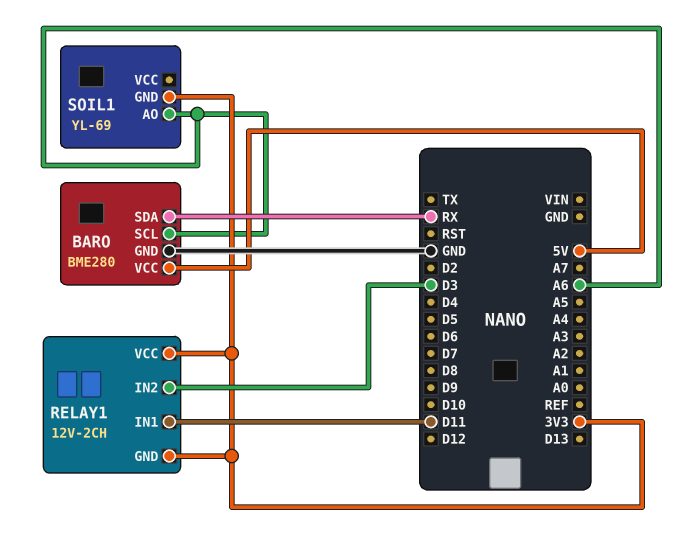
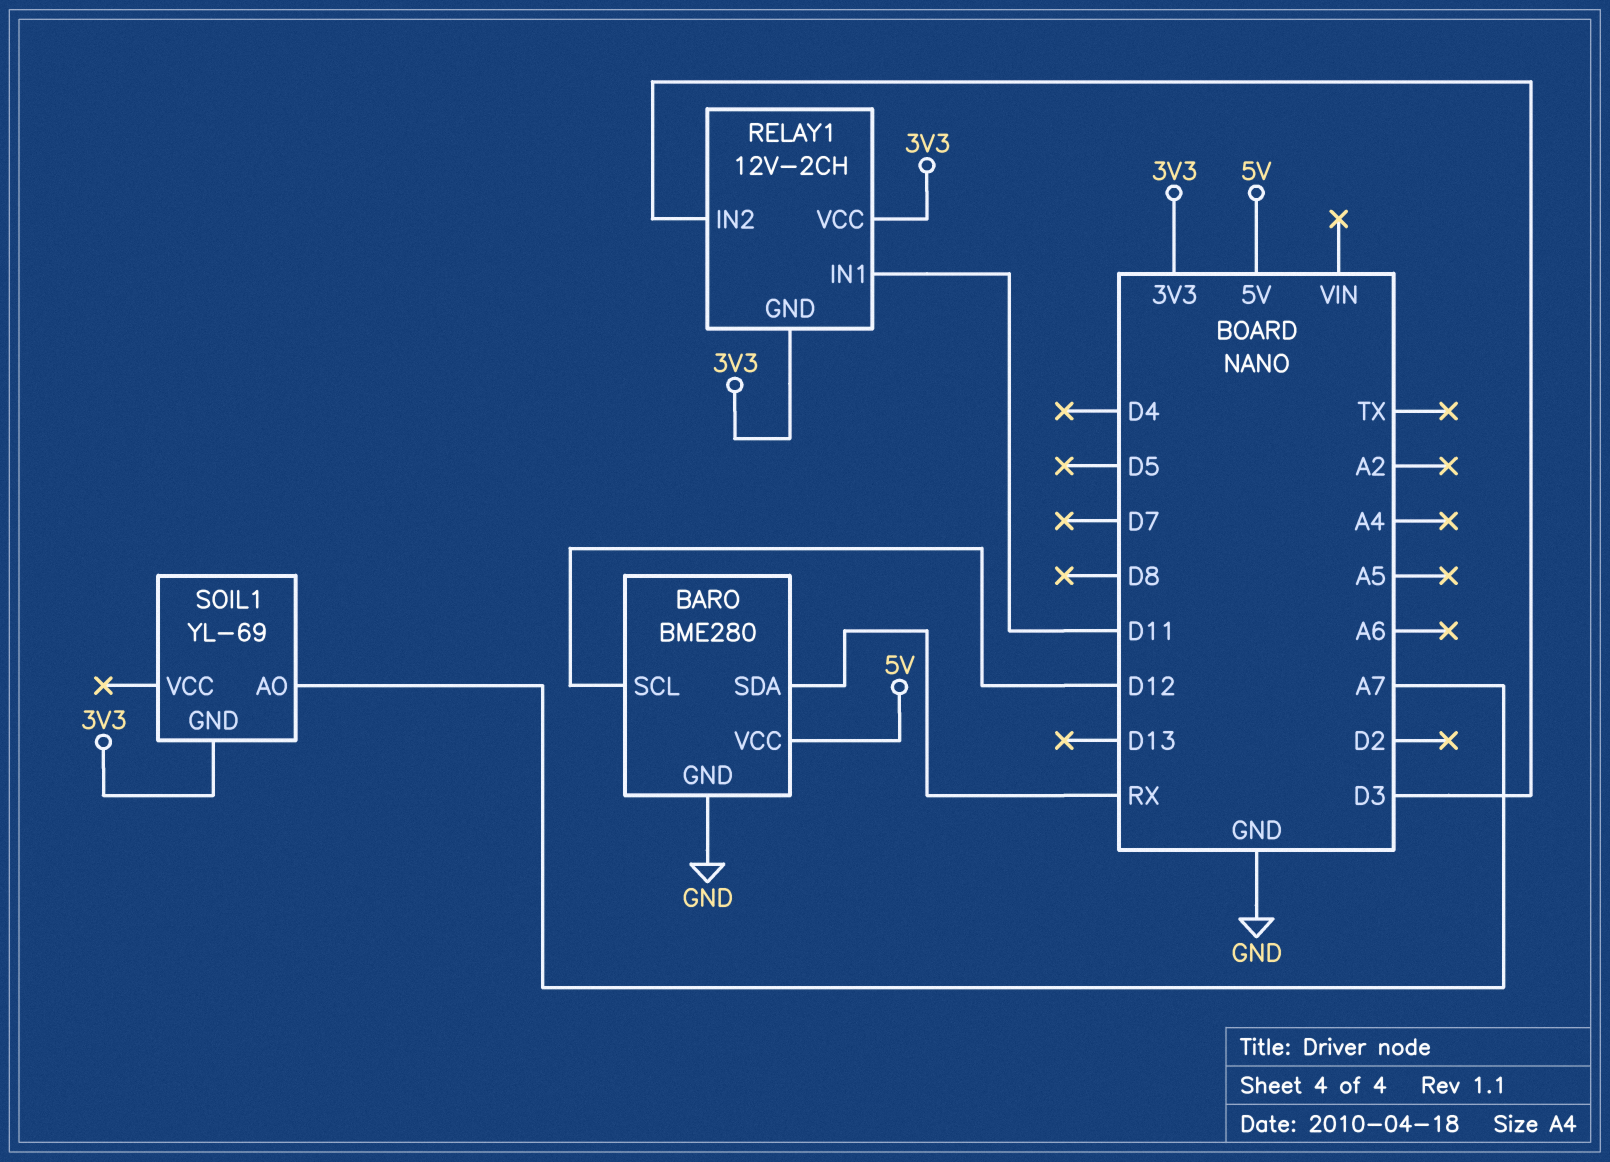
BARO pin SCL: A6 -> D12
SOIL1 pin AO: A6 -> A7

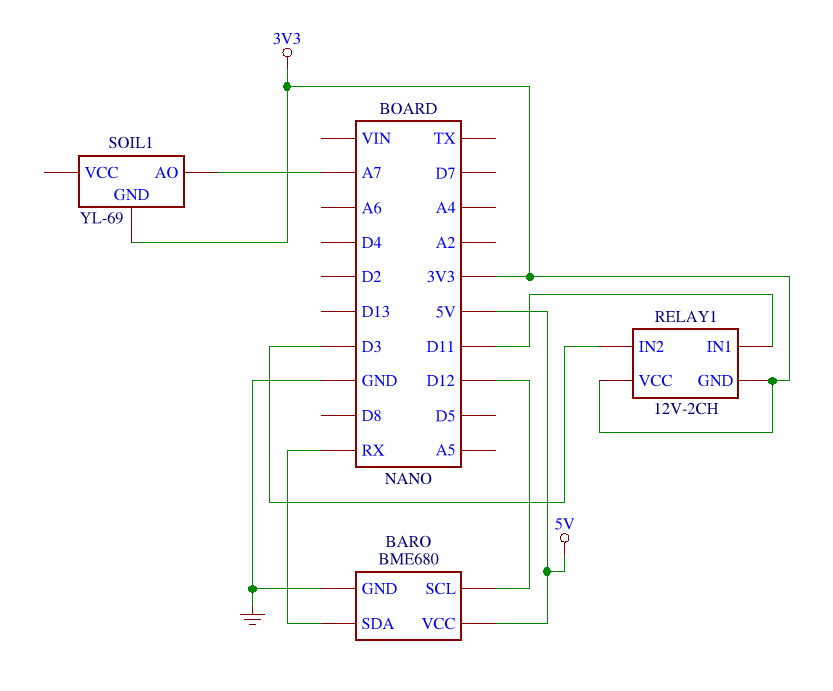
BARO: BME280 -> BME680

